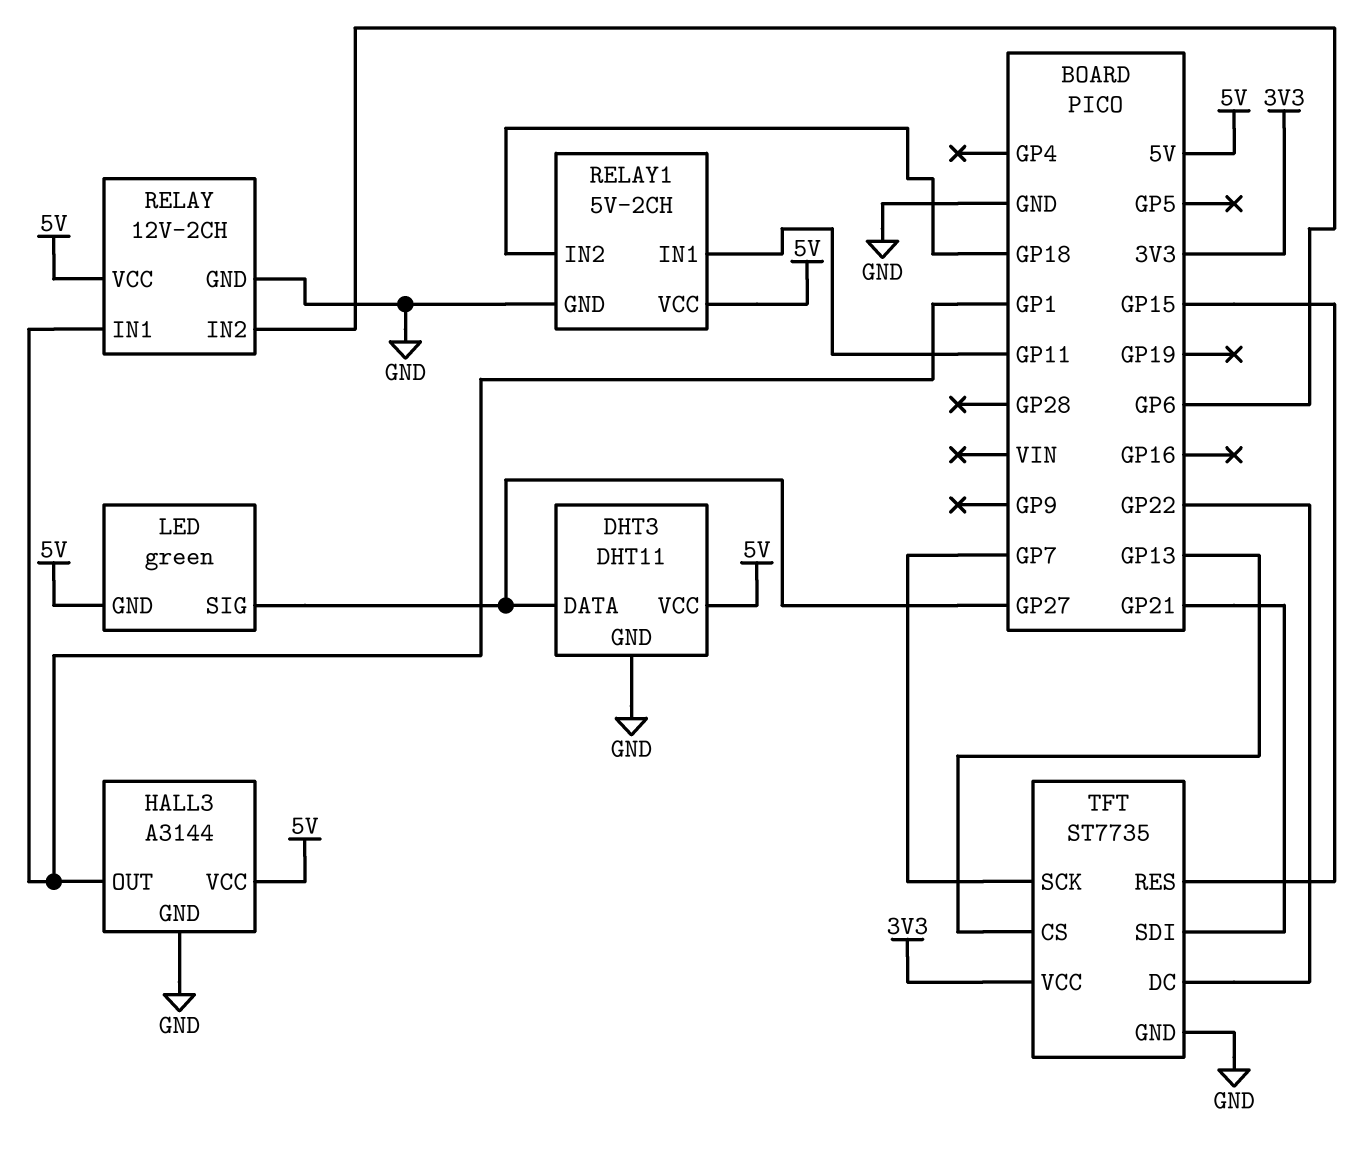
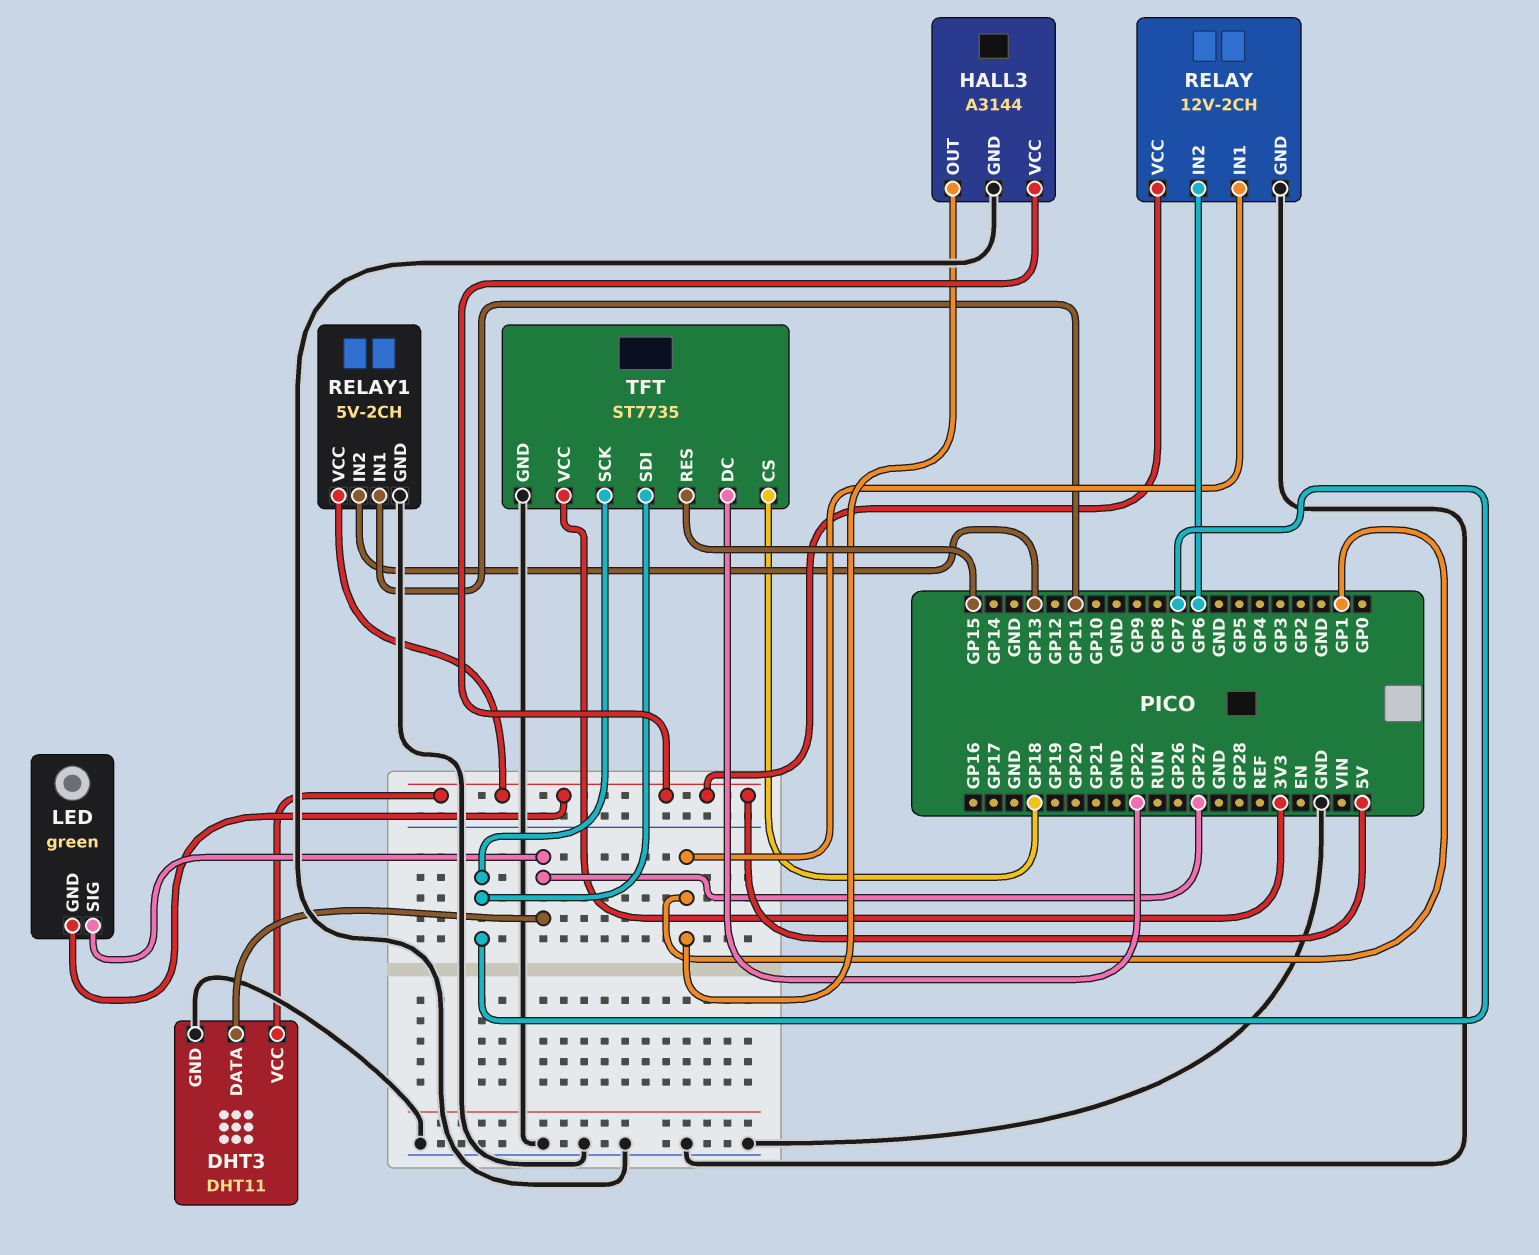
RELAY1 pin IN2: GP18 -> GP13
TFT pin CS: GP13 -> GP18
TFT pin SDI: GP21 -> GP7

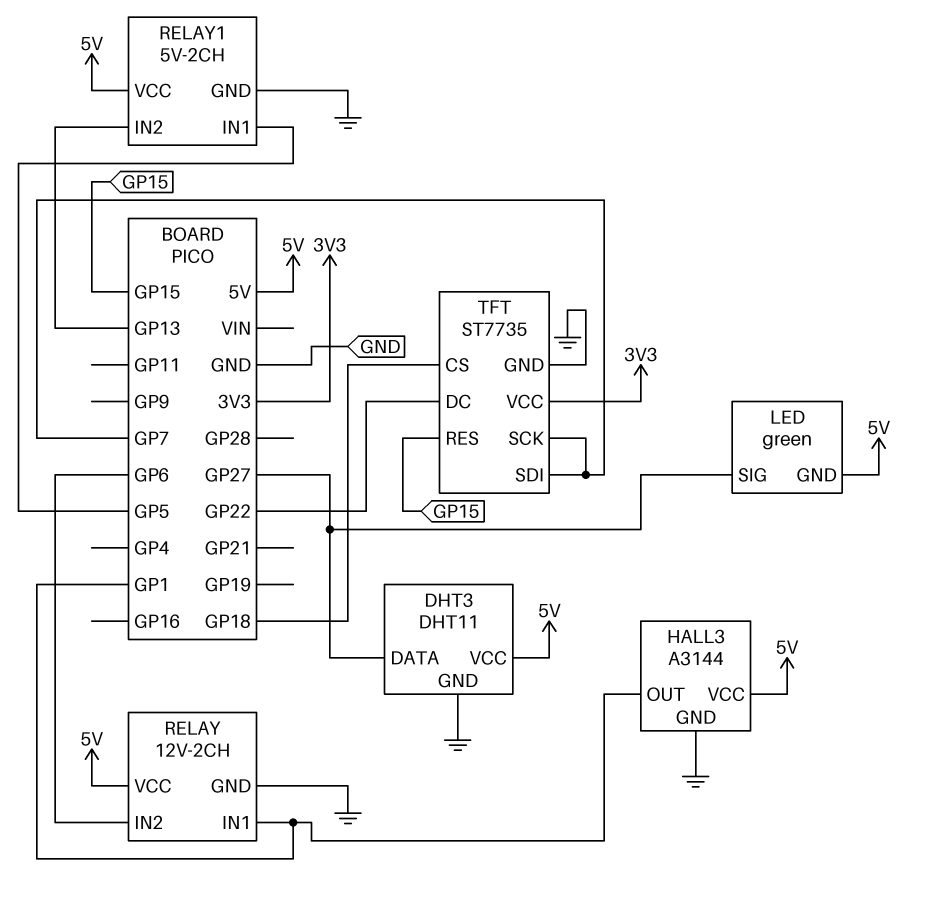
RELAY1 pin IN1: GP11 -> GP5

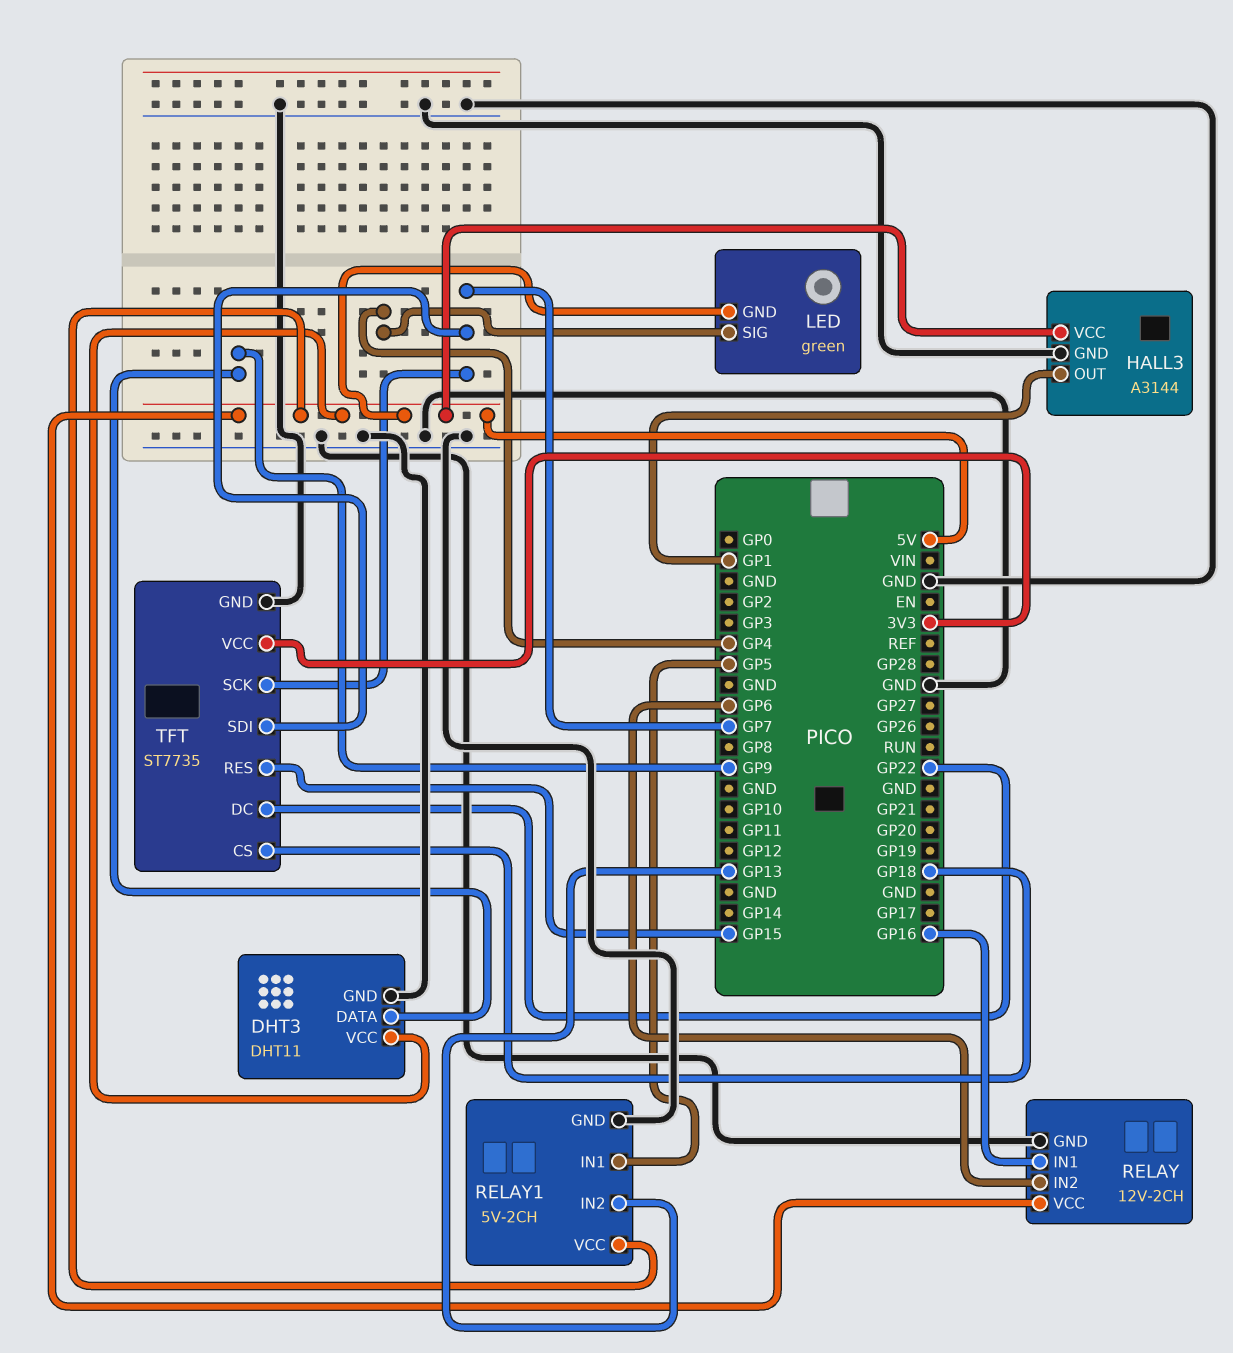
DHT3 pin DATA: GP27 -> GP9
LED pin SIG: GP27 -> GP4
RELAY pin IN1: GP1 -> GP16

